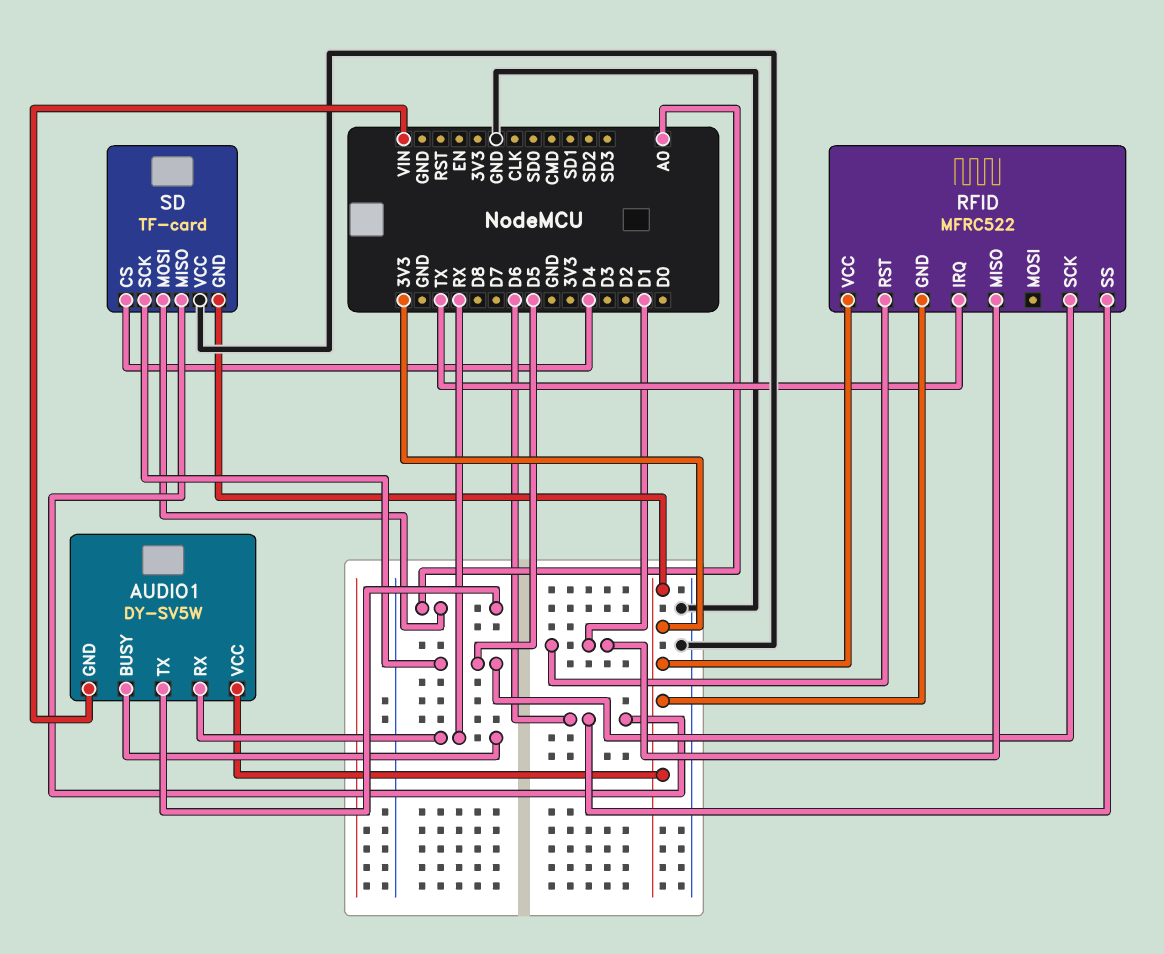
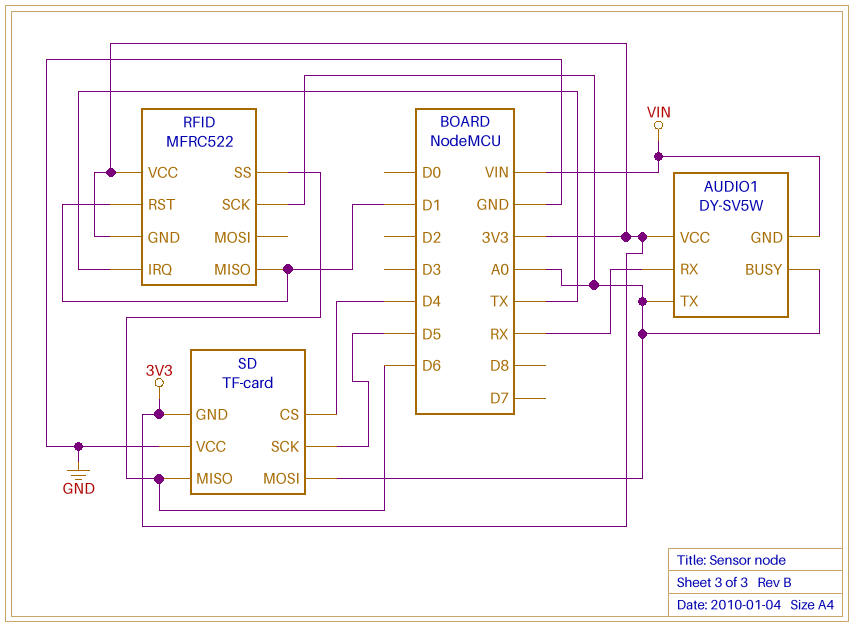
AUDIO1 pin BUSY: RX -> A0
RFID pin SCK: D5 -> A0

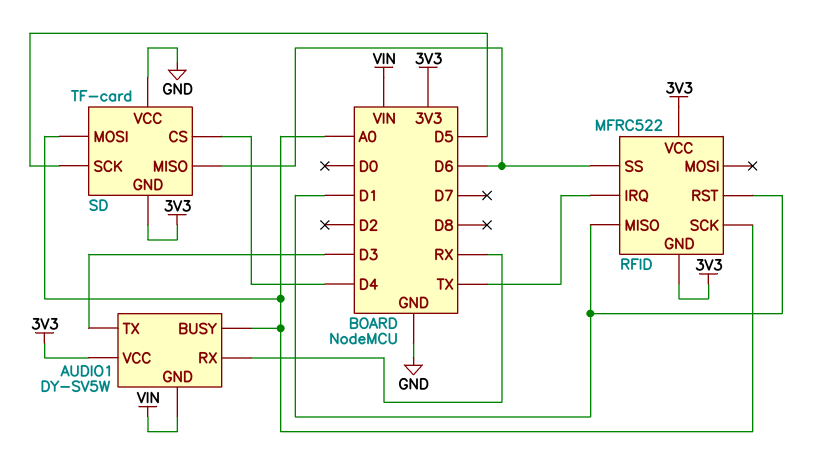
AUDIO1 pin TX: A0 -> D3

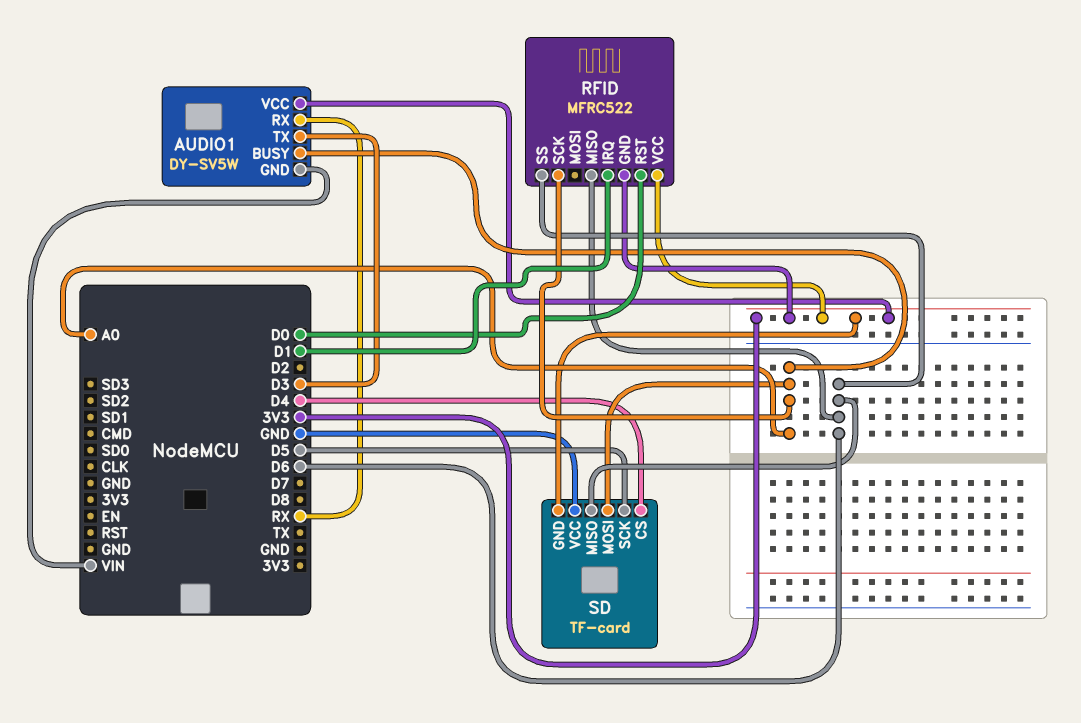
RFID pin IRQ: TX -> D1
RFID pin MISO: D1 -> D6
RFID pin RST: D1 -> D0

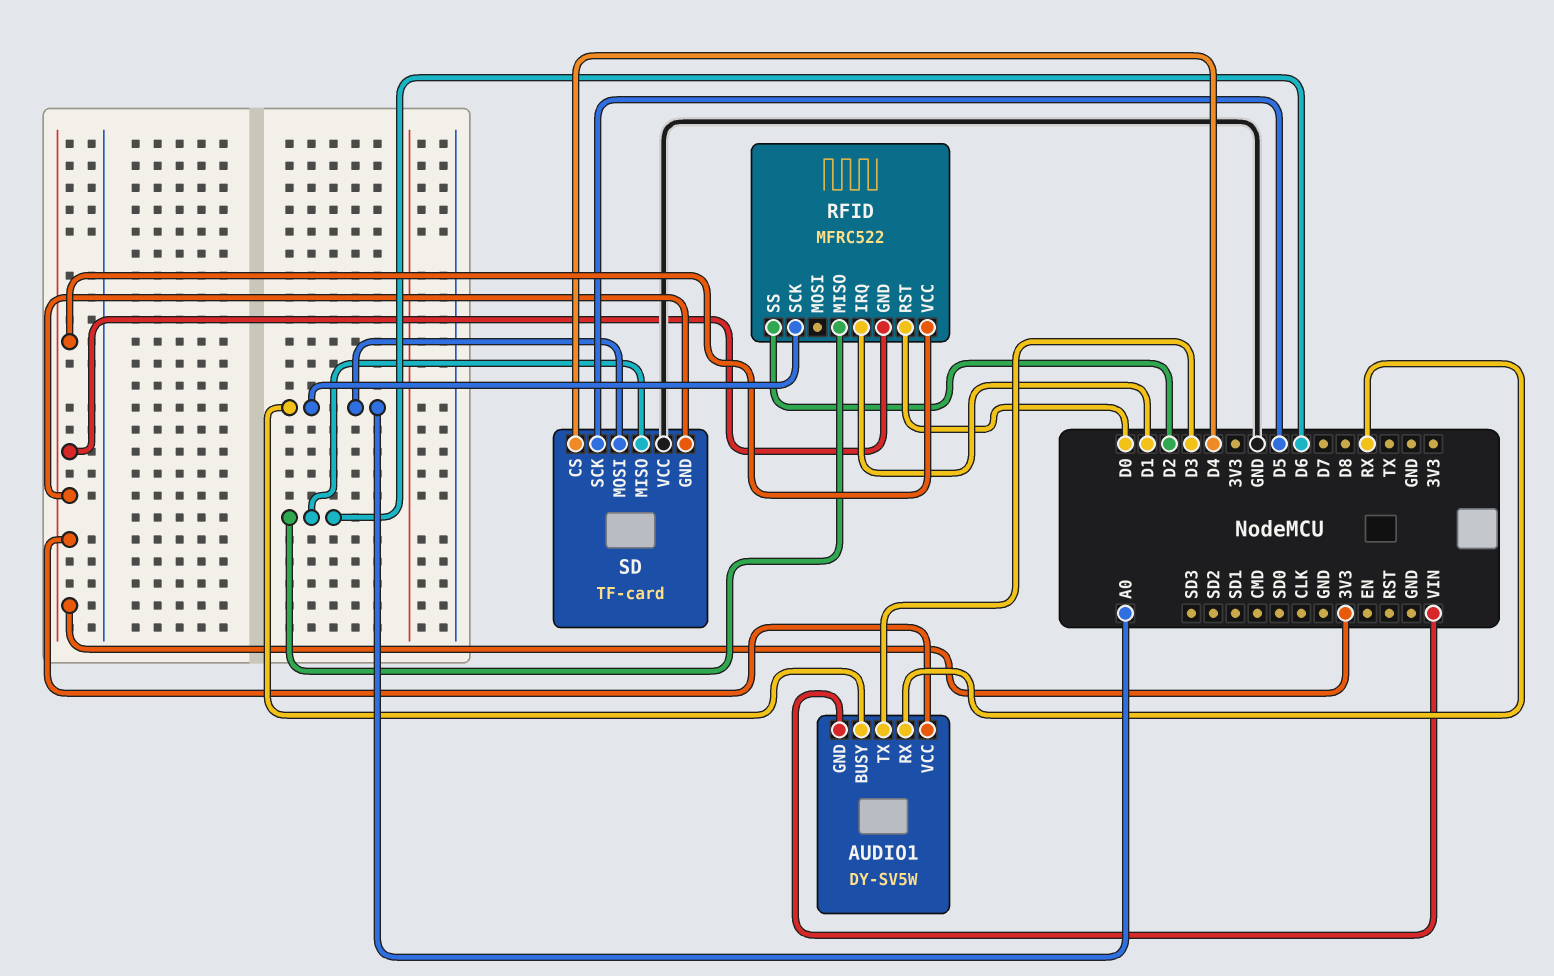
RFID pin SS: D6 -> D2

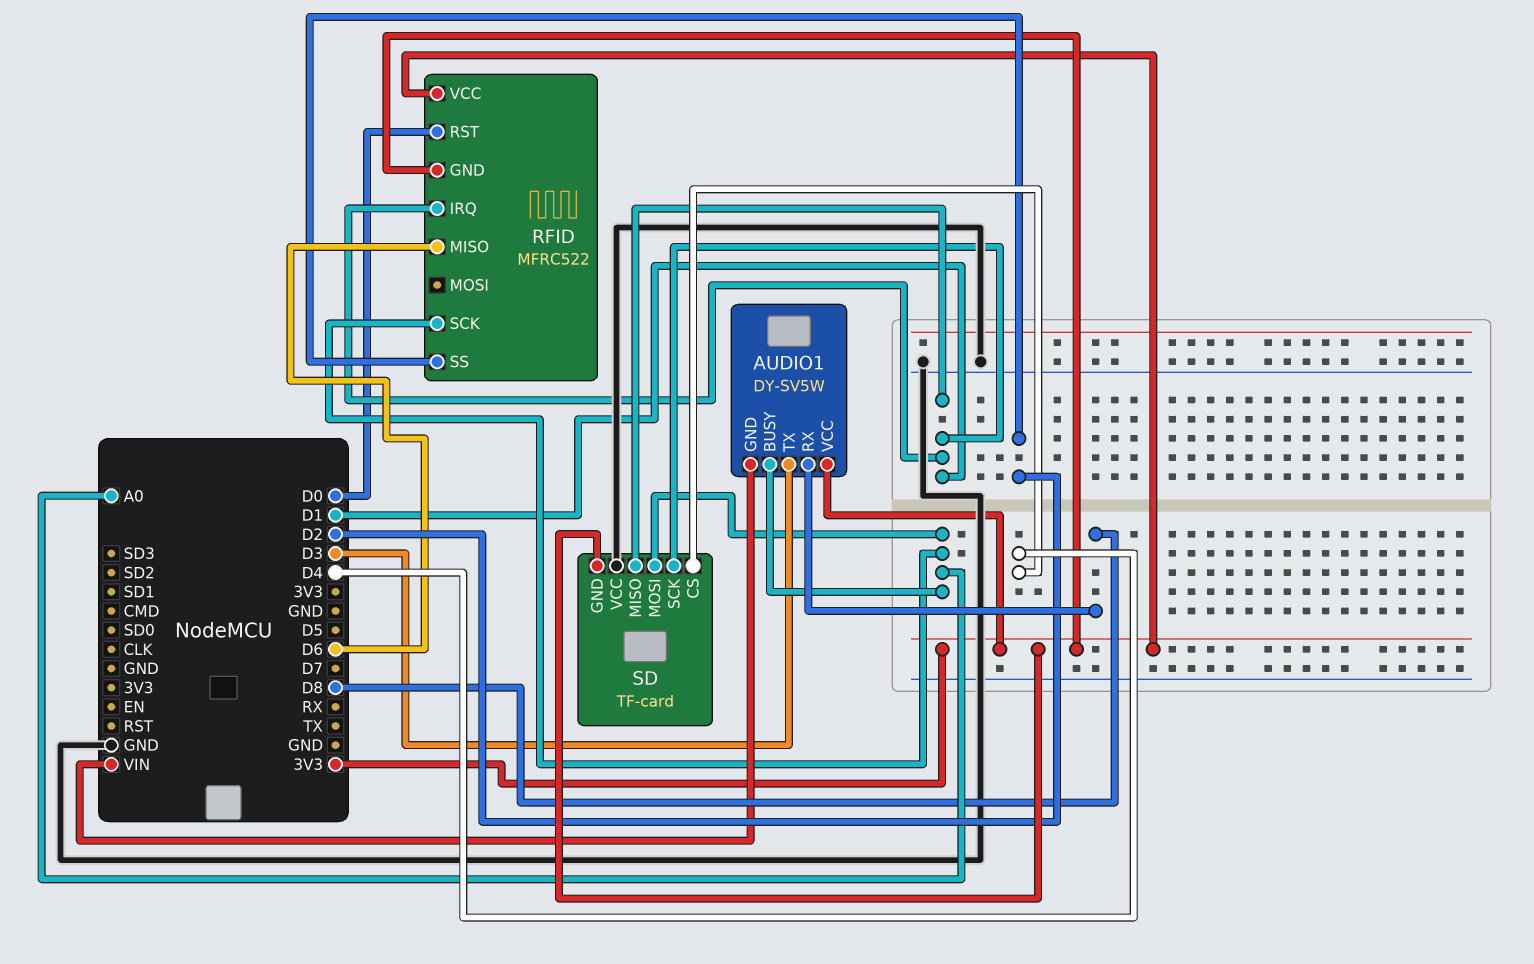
AUDIO1 pin RX: RX -> D8
SD pin MISO: D6 -> D1
SD pin SCK: D5 -> D1

